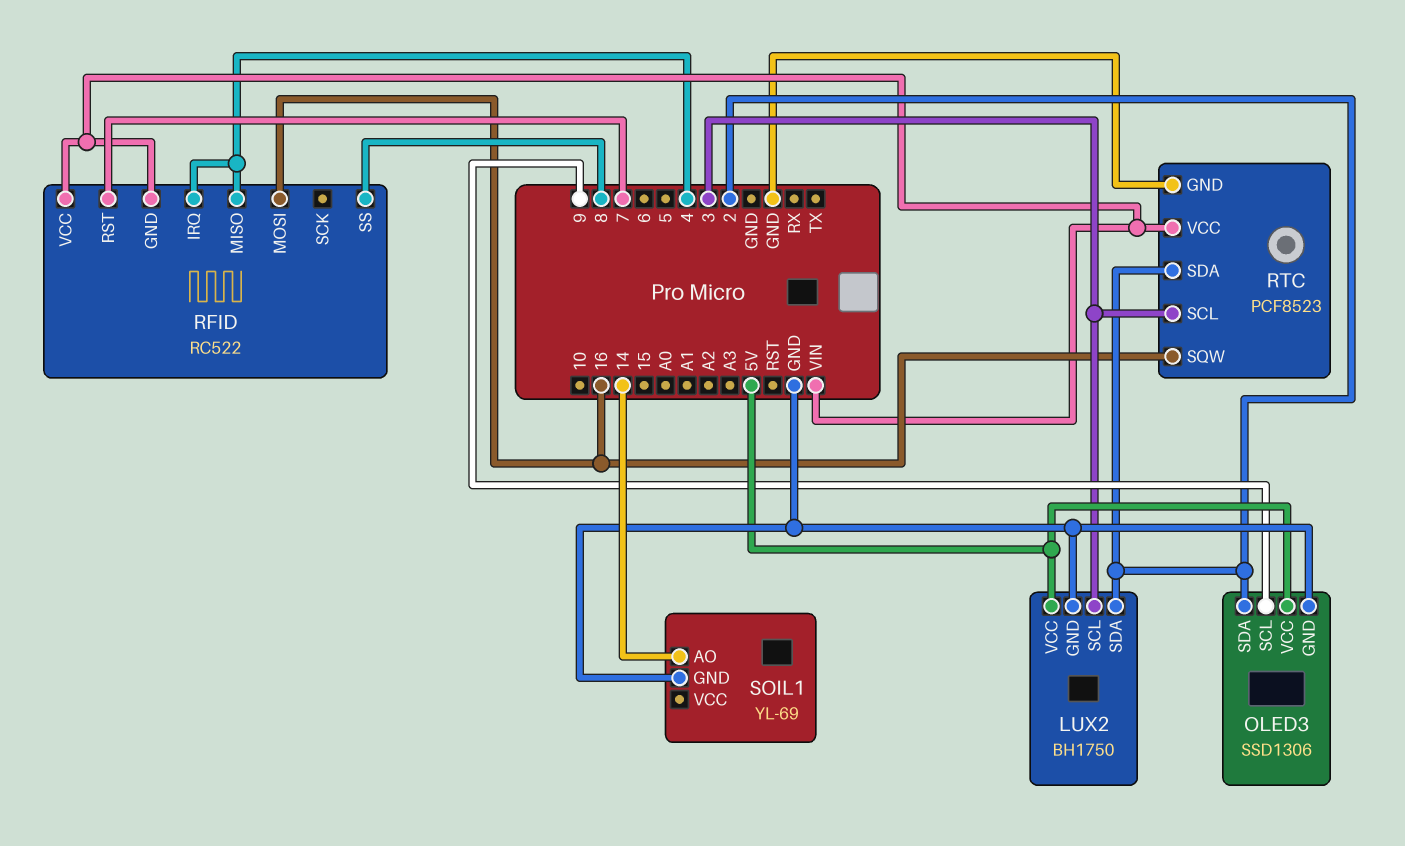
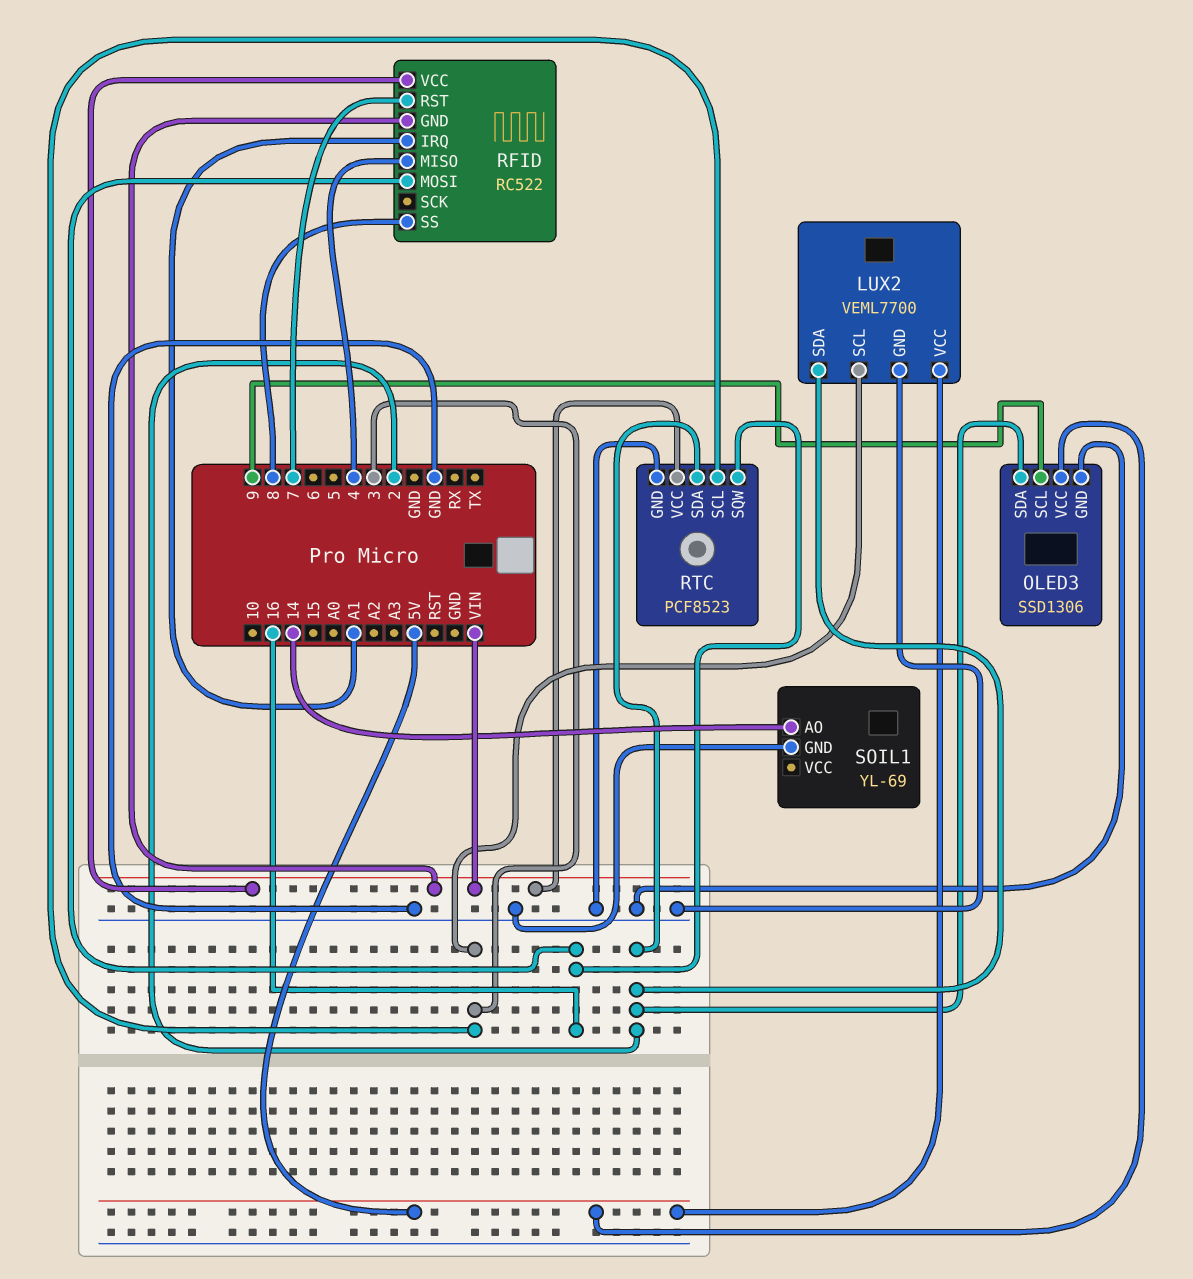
LUX2: BH1750 -> VEML7700
RFID pin IRQ: 4 -> A1

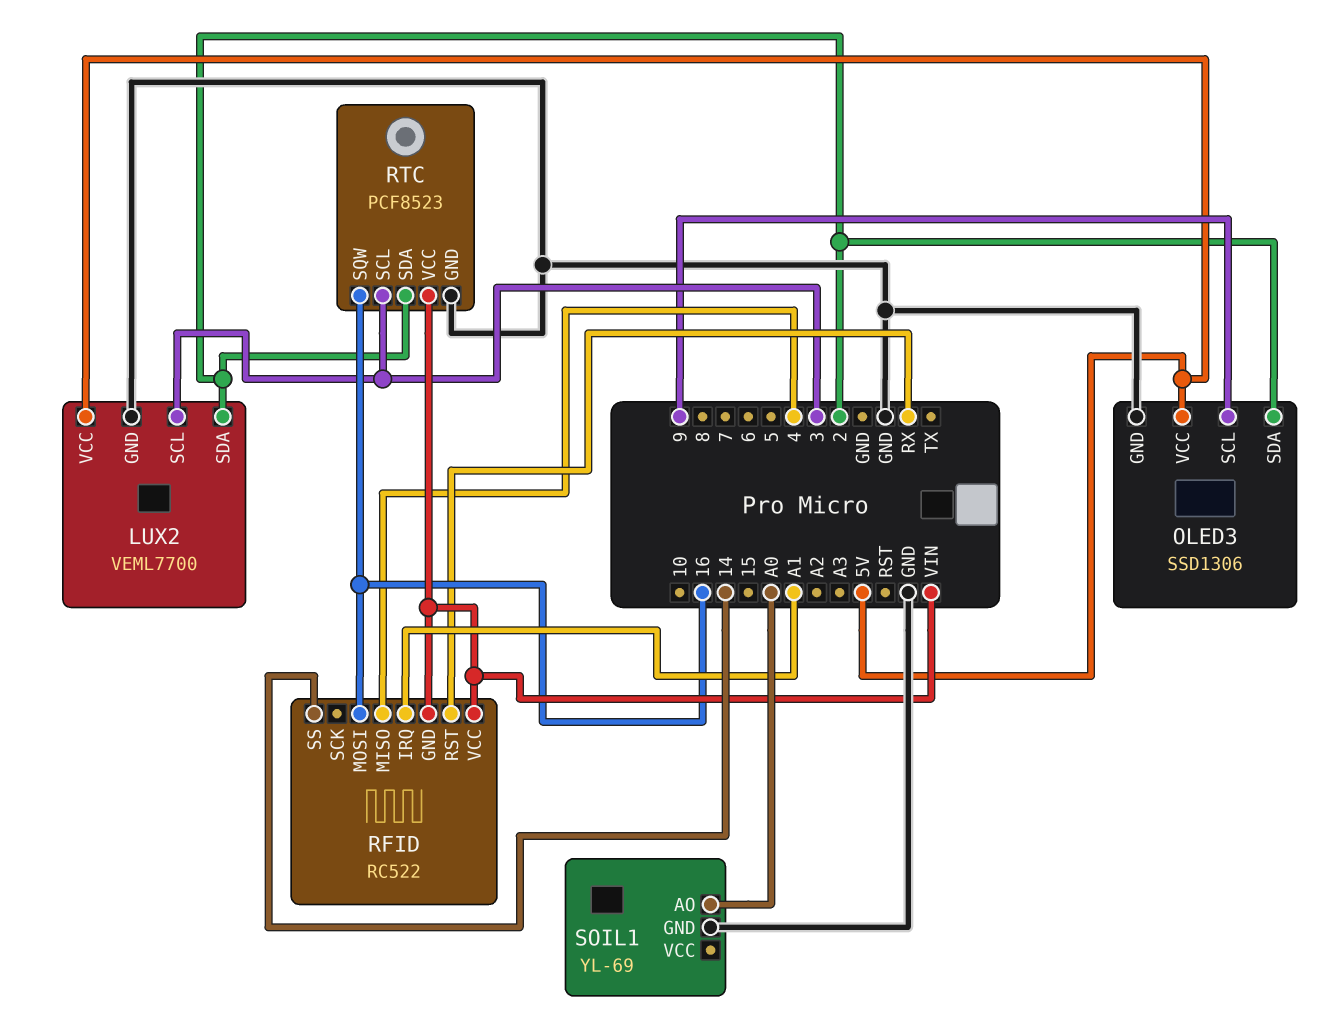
RFID pin RST: 7 -> RX
RFID pin SS: 8 -> 14
SOIL1 pin AO: 14 -> A0

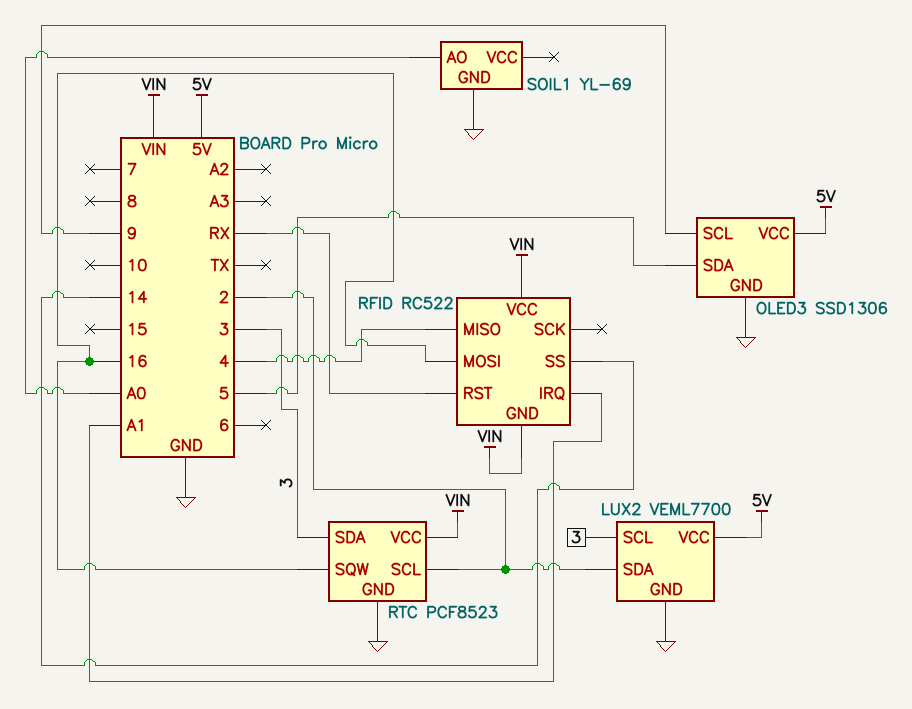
OLED3 pin SDA: 2 -> 5
RTC pin SCL: 3 -> 2
RTC pin SDA: 2 -> 3

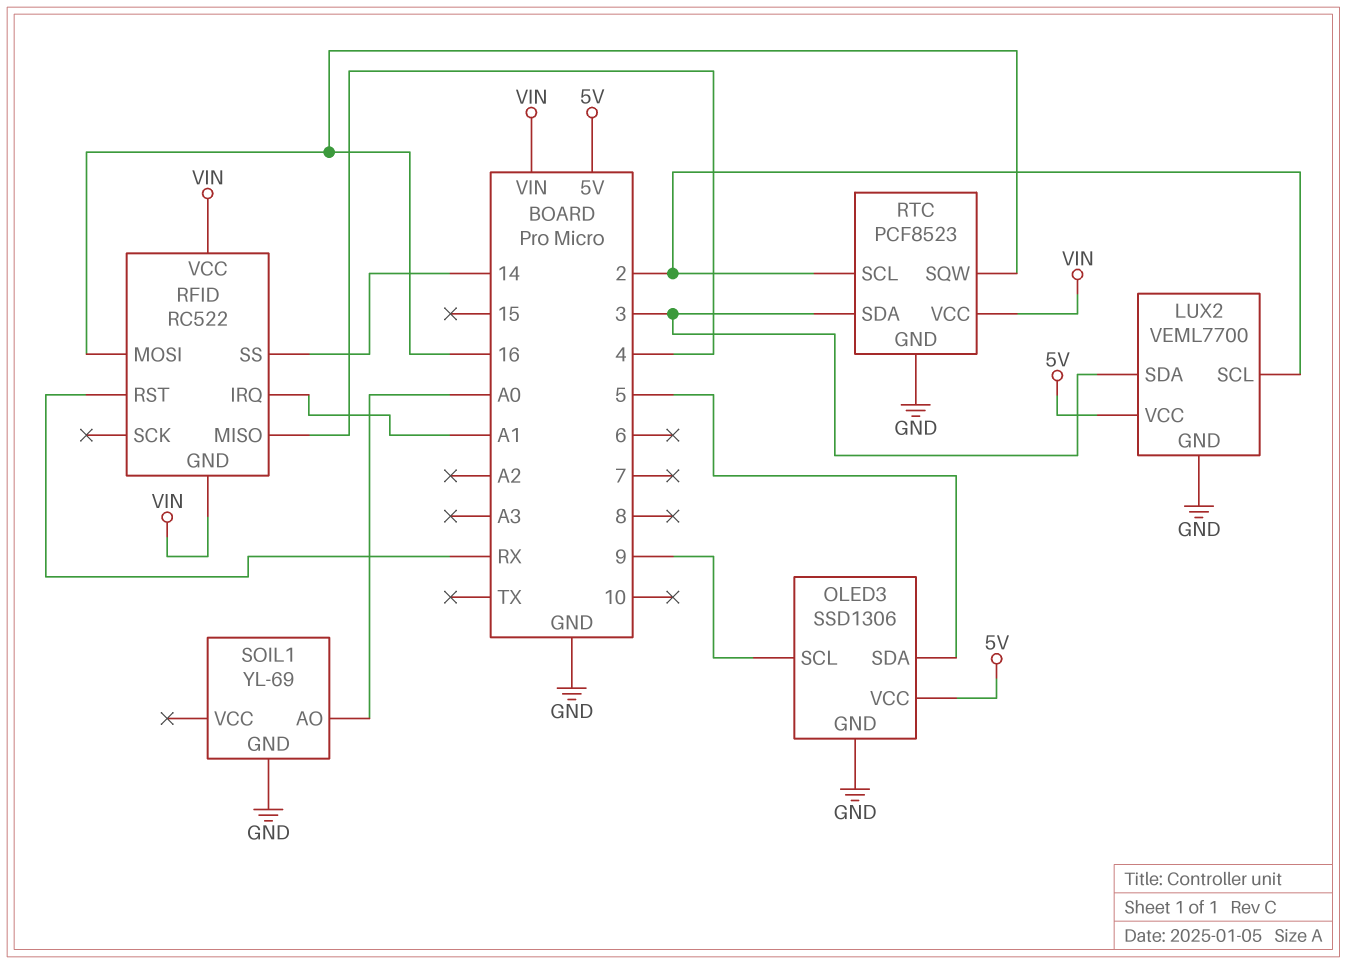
LUX2 pin SCL: 3 -> 2
LUX2 pin SDA: 2 -> 3

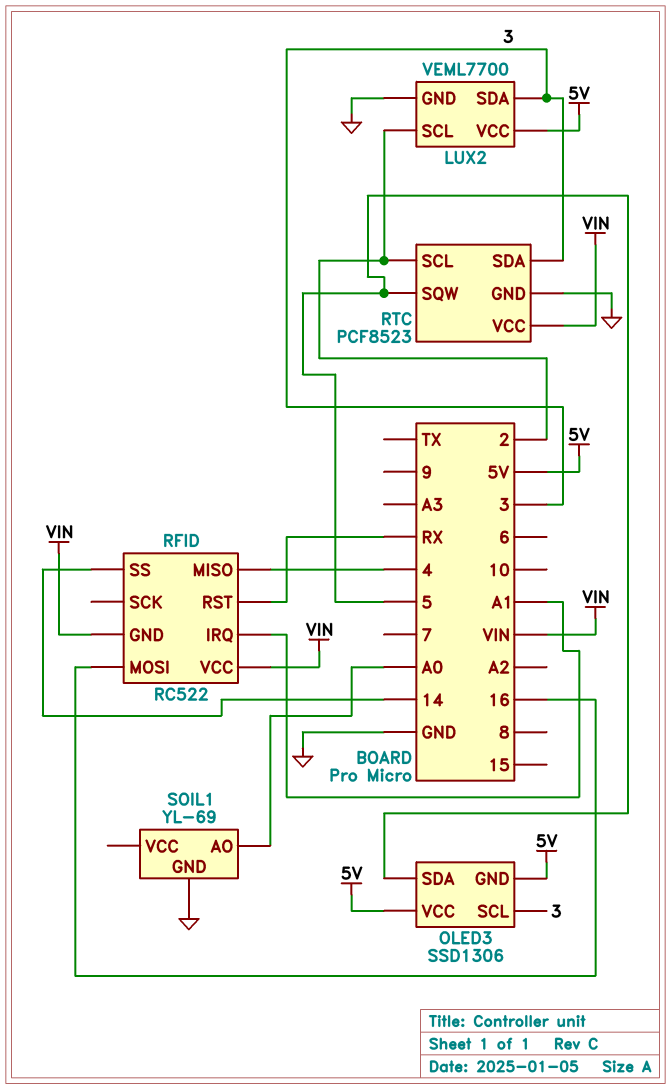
OLED3 pin GND: GND -> 5V
OLED3 pin SCL: 9 -> 3
RTC pin SQW: 16 -> 5

